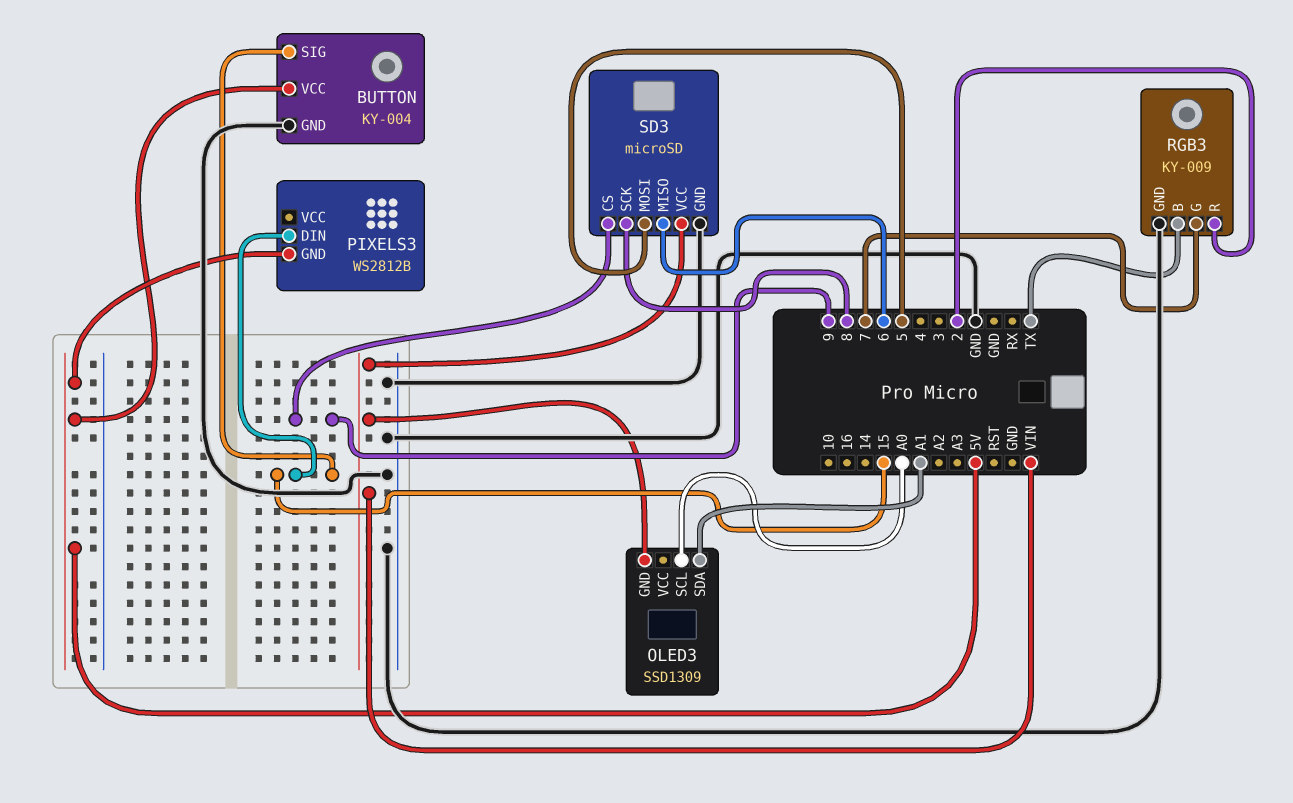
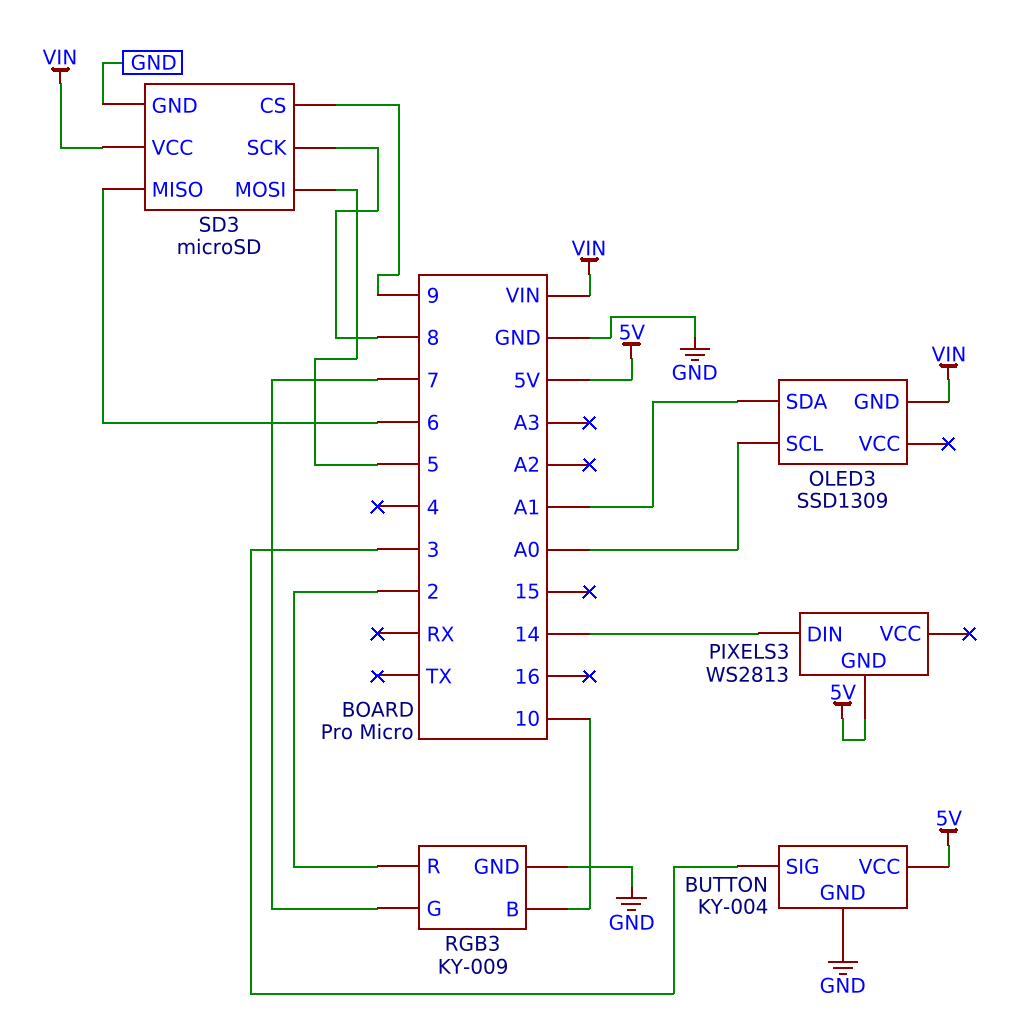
BUTTON pin SIG: 15 -> 3
PIXELS3: WS2812B -> WS2813
PIXELS3 pin DIN: 15 -> 14
RGB3 pin B: TX -> 10

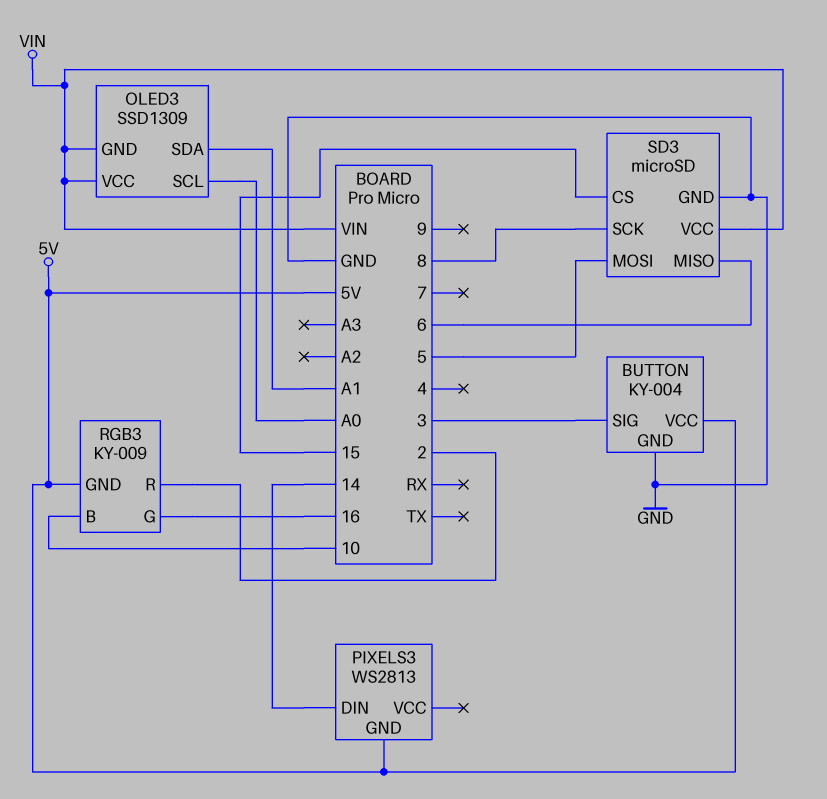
OLED3 pin VCC: none -> VIN
RGB3 pin G: 7 -> 16
RGB3 pin GND: GND -> 5V
SD3 pin CS: 9 -> 15

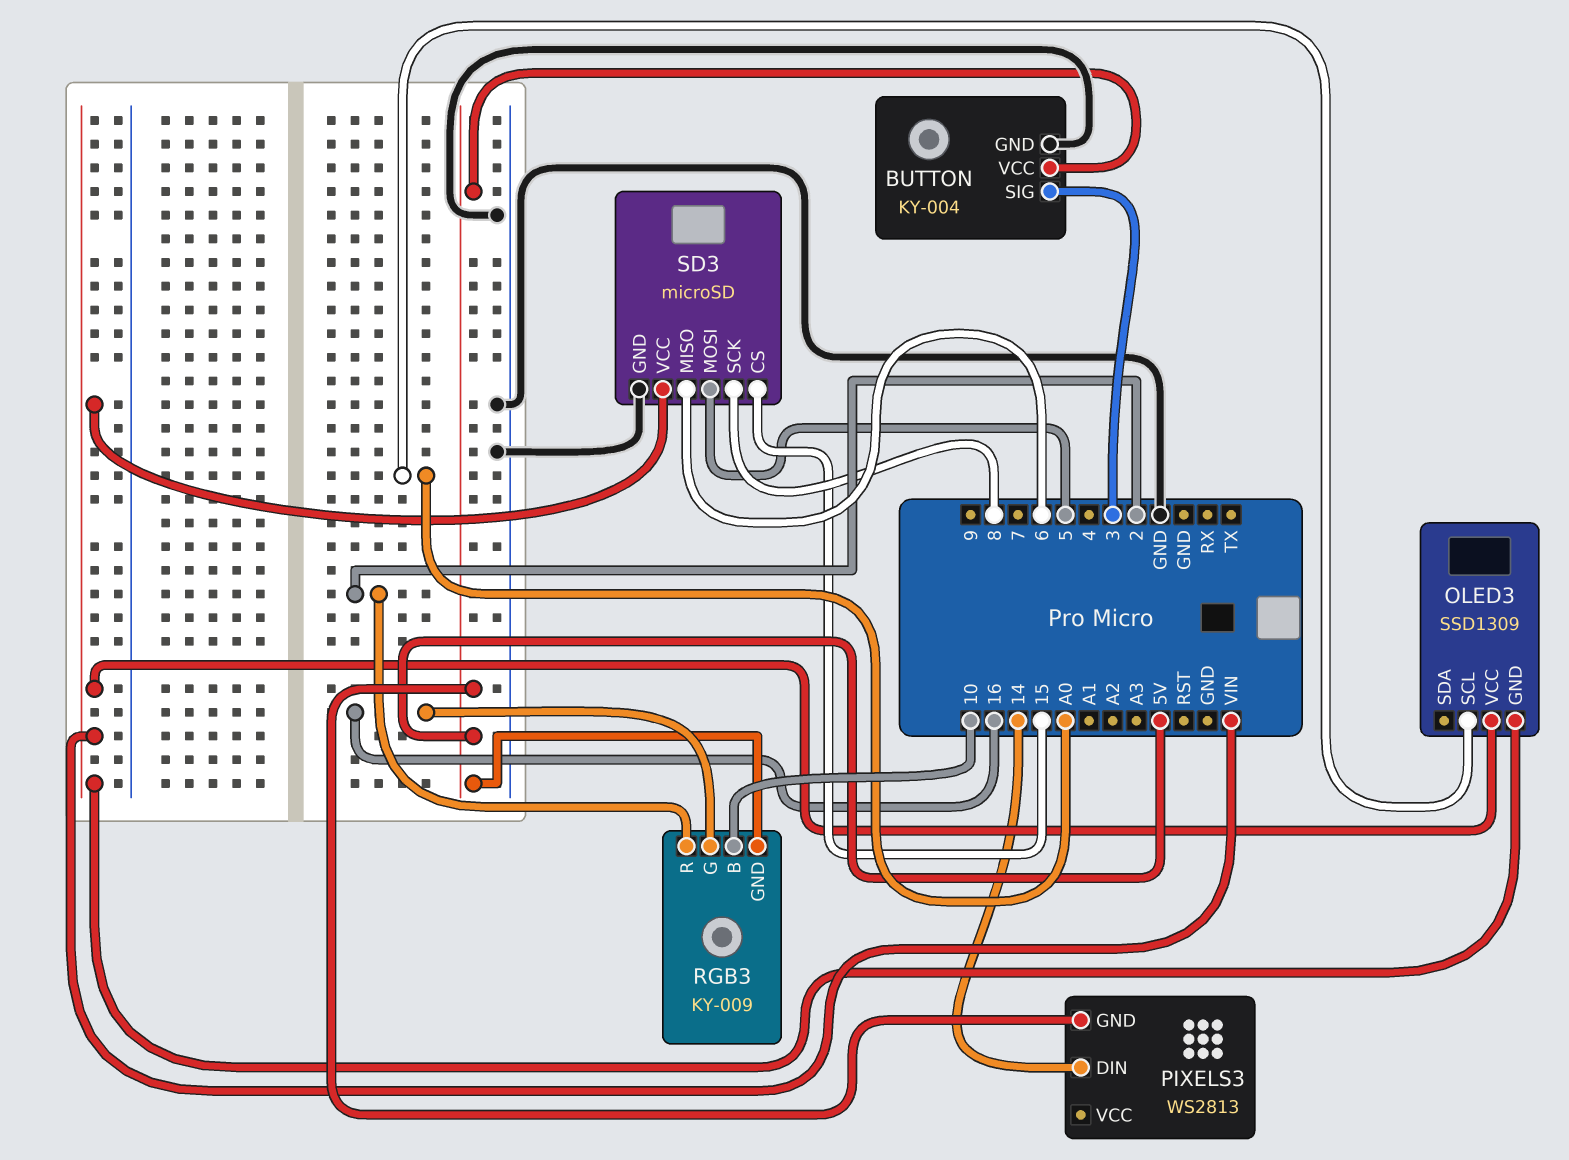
OLED3 pin SDA: A1 -> none

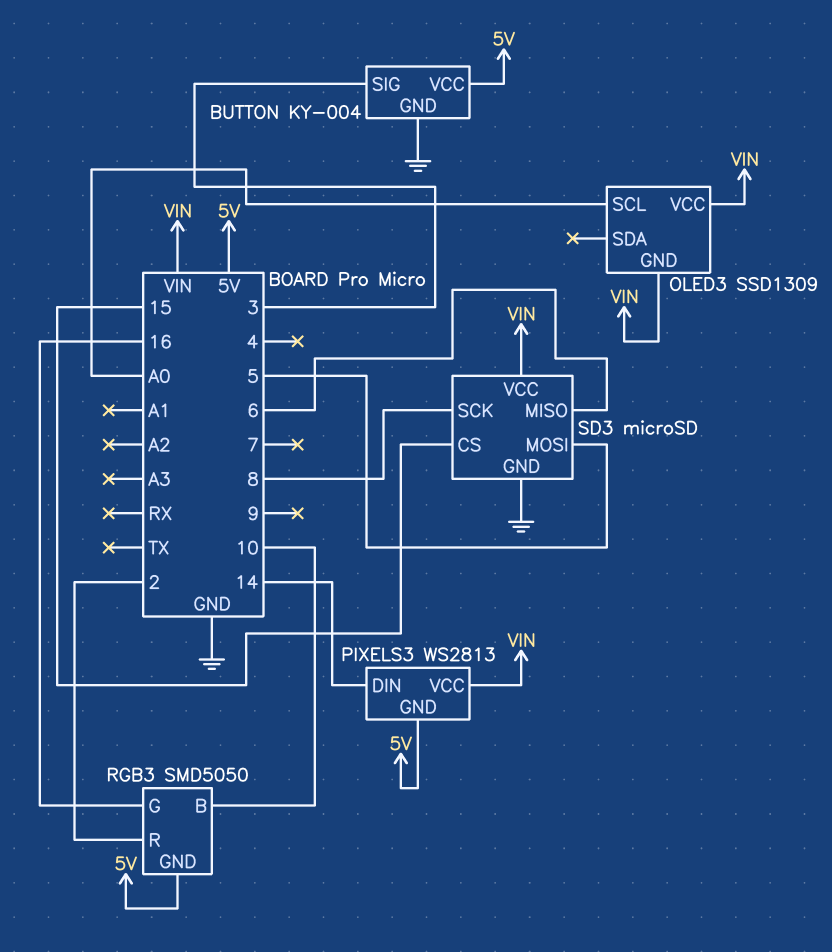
PIXELS3 pin VCC: none -> VIN
RGB3: KY-009 -> SMD5050

